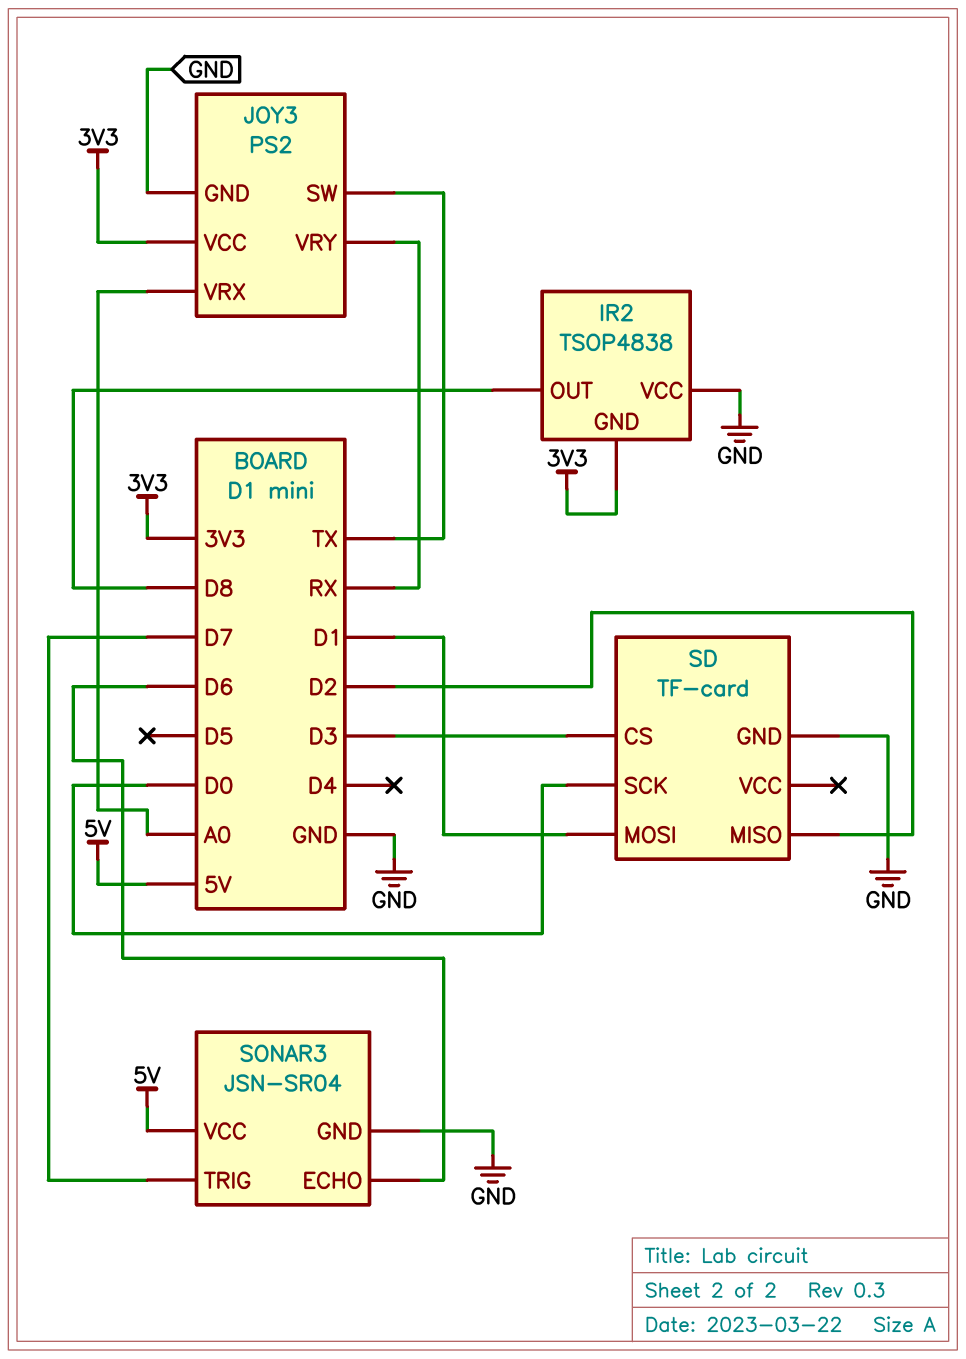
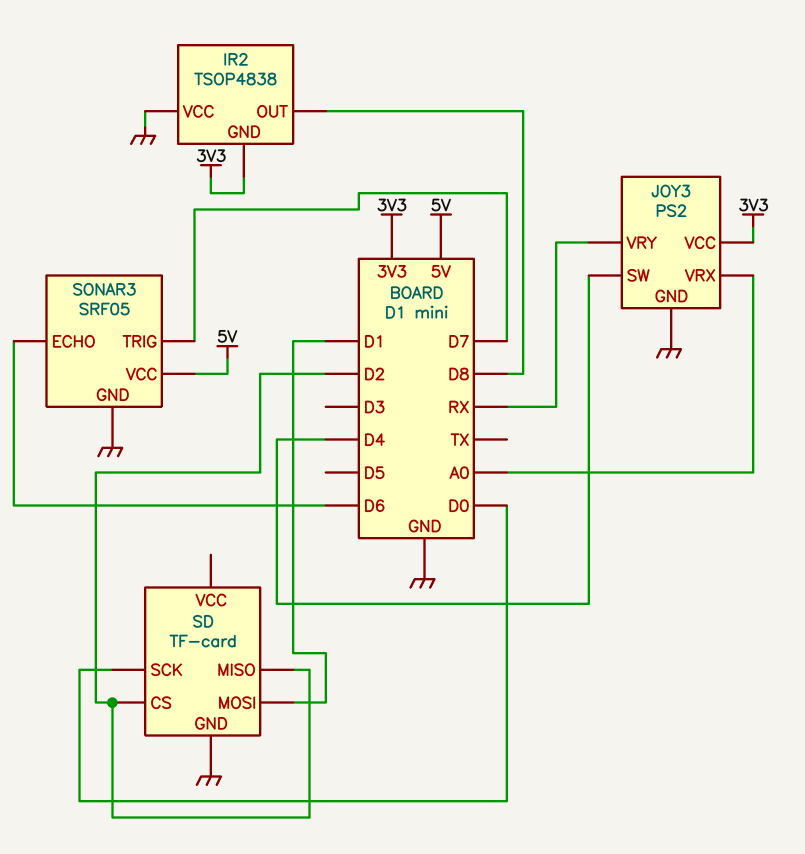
JOY3 pin SW: TX -> D4
SD pin CS: D3 -> D2
SONAR3: JSN-SR04 -> SRF05

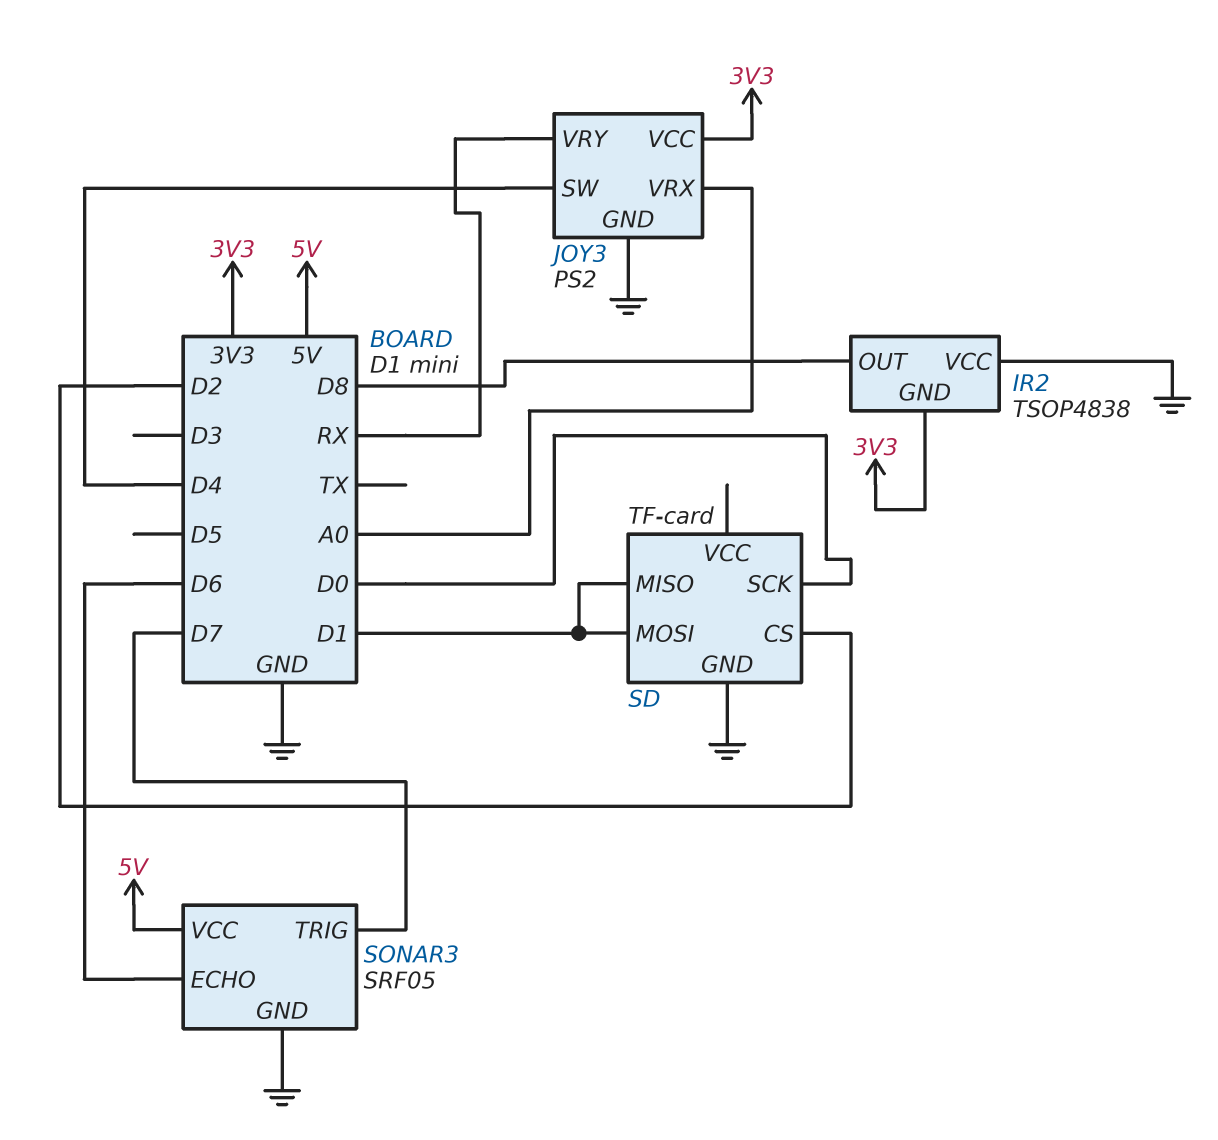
SD pin MISO: D2 -> D1

